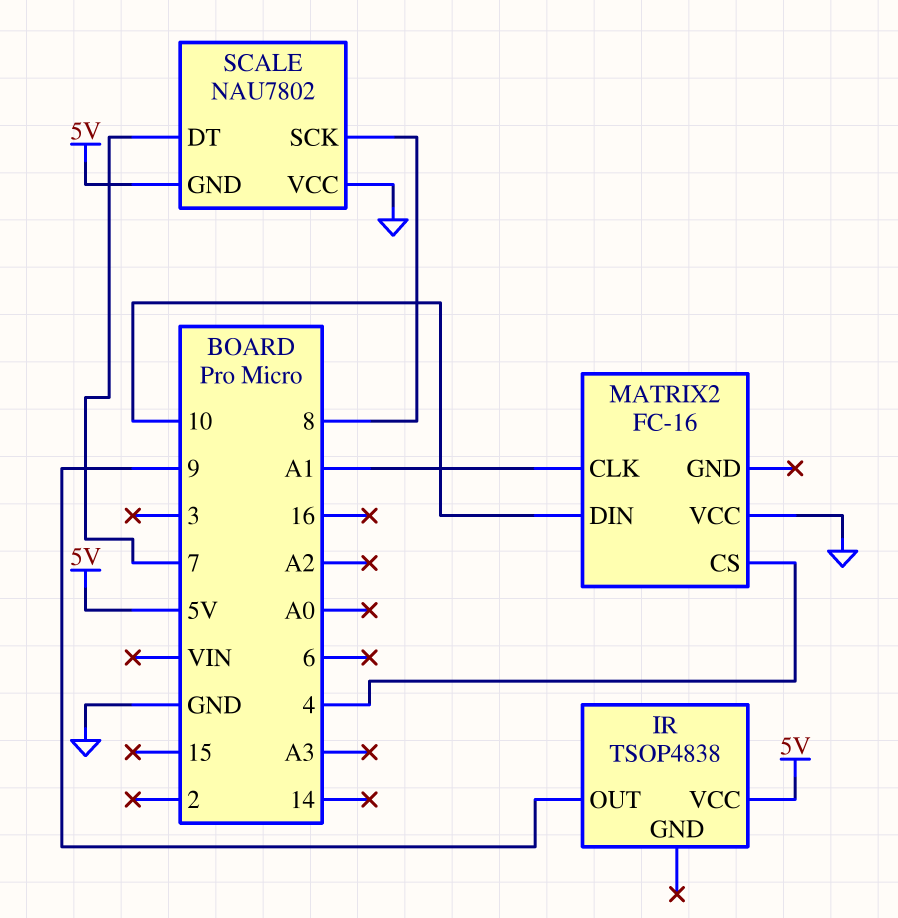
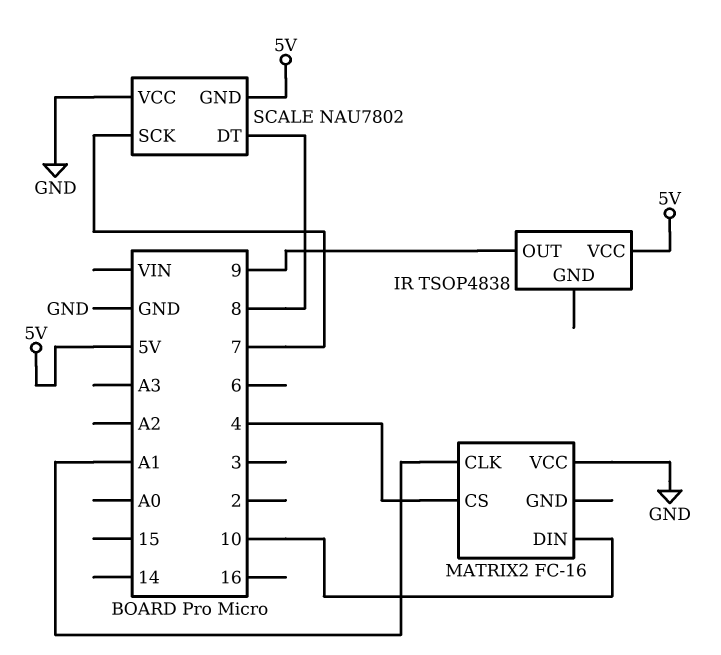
SCALE pin DT: 7 -> 8
SCALE pin SCK: 8 -> 7

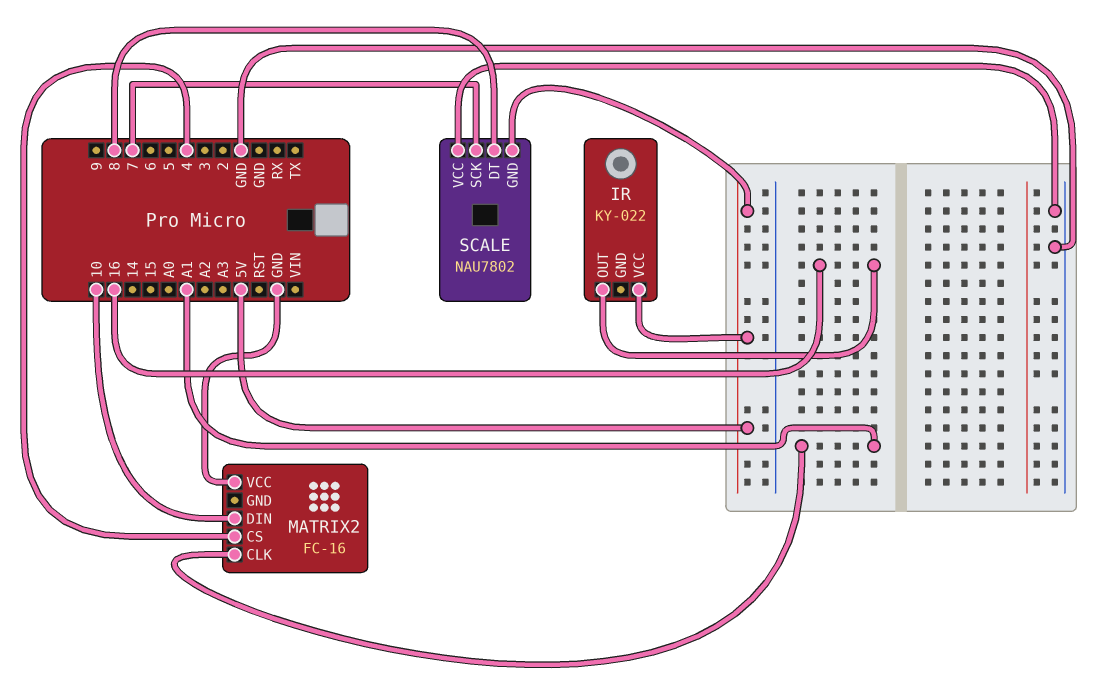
IR: TSOP4838 -> KY-022
IR pin OUT: 9 -> 16

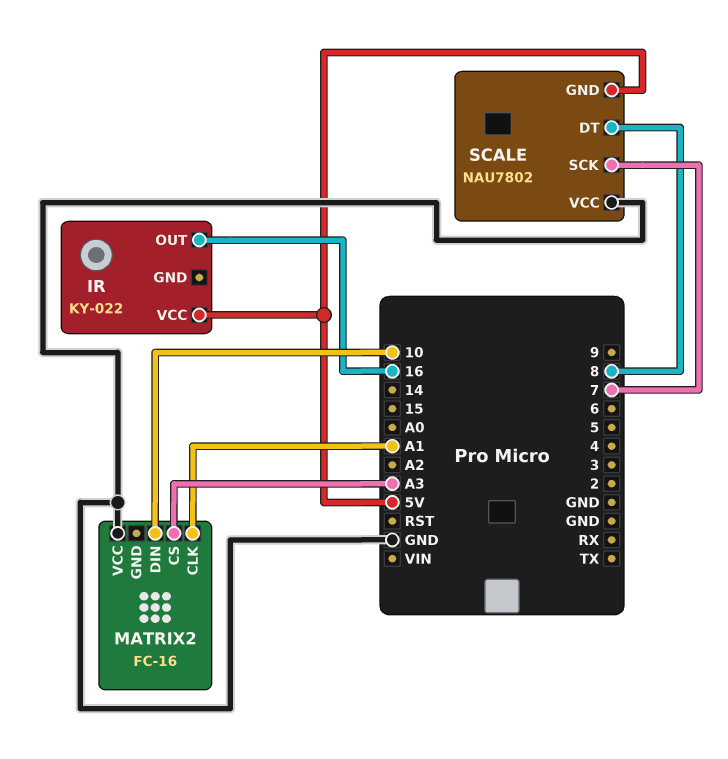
MATRIX2 pin CS: 4 -> A3

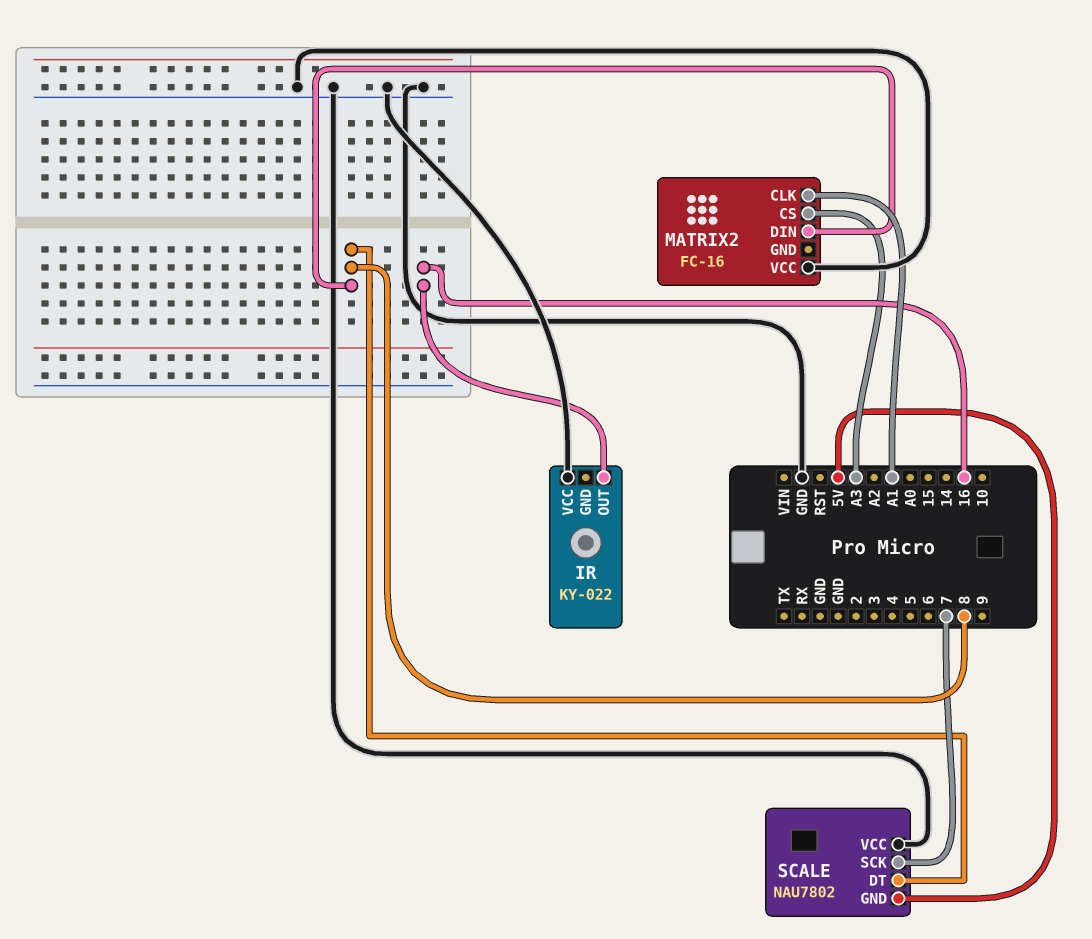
IR pin VCC: 5V -> GND
MATRIX2 pin DIN: 10 -> 8

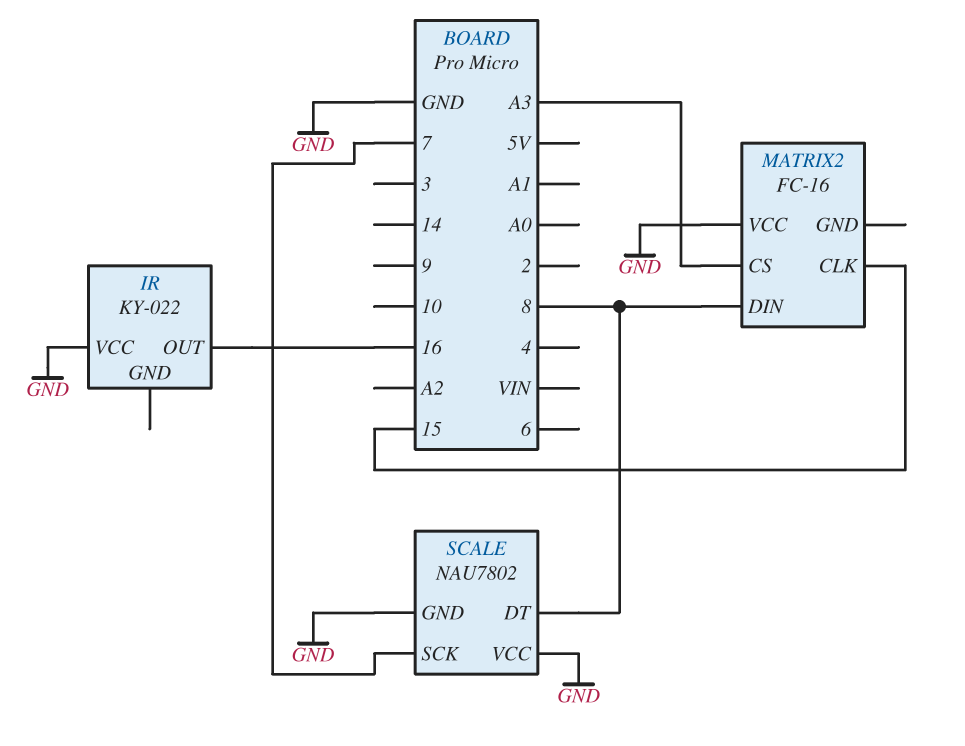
MATRIX2 pin CLK: A1 -> 15
SCALE pin GND: 5V -> GND

